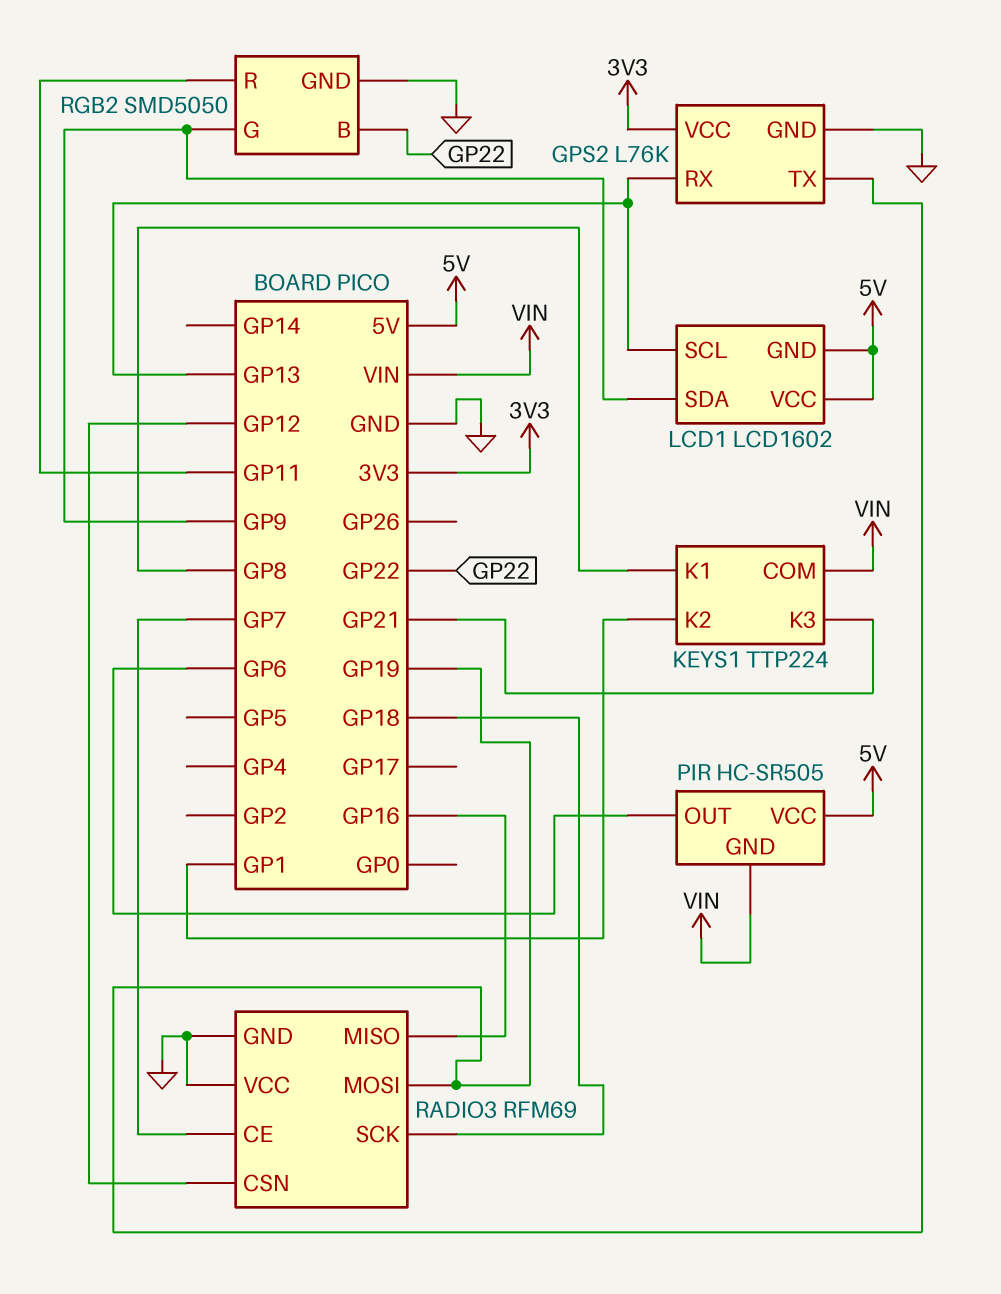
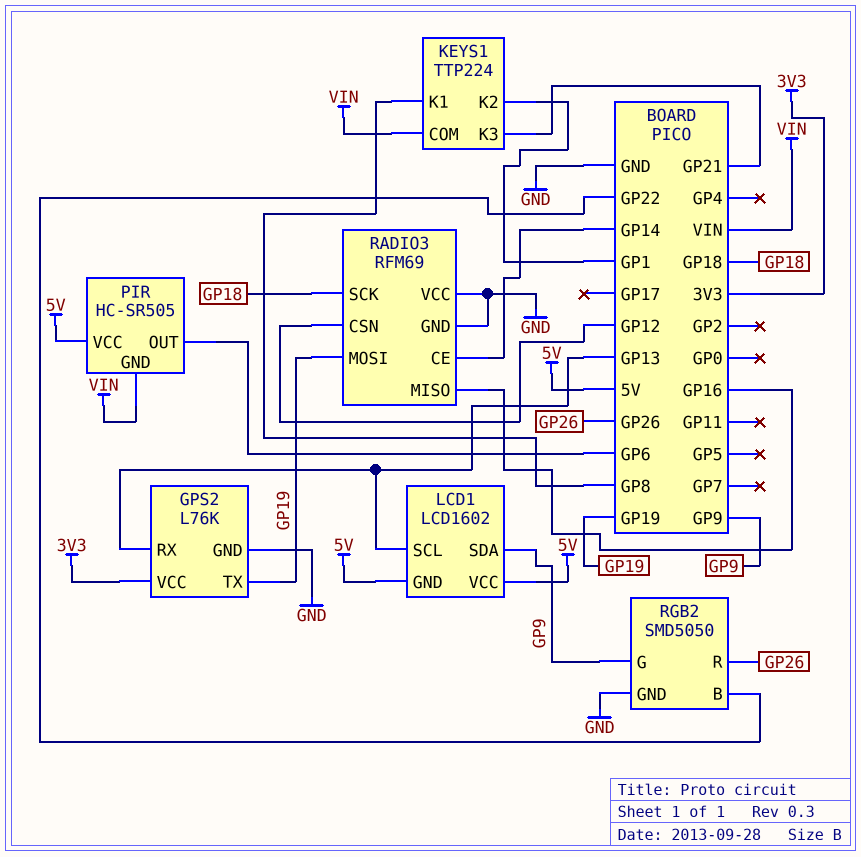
RADIO3 pin CE: GP7 -> GP14
RGB2 pin R: GP11 -> GP26

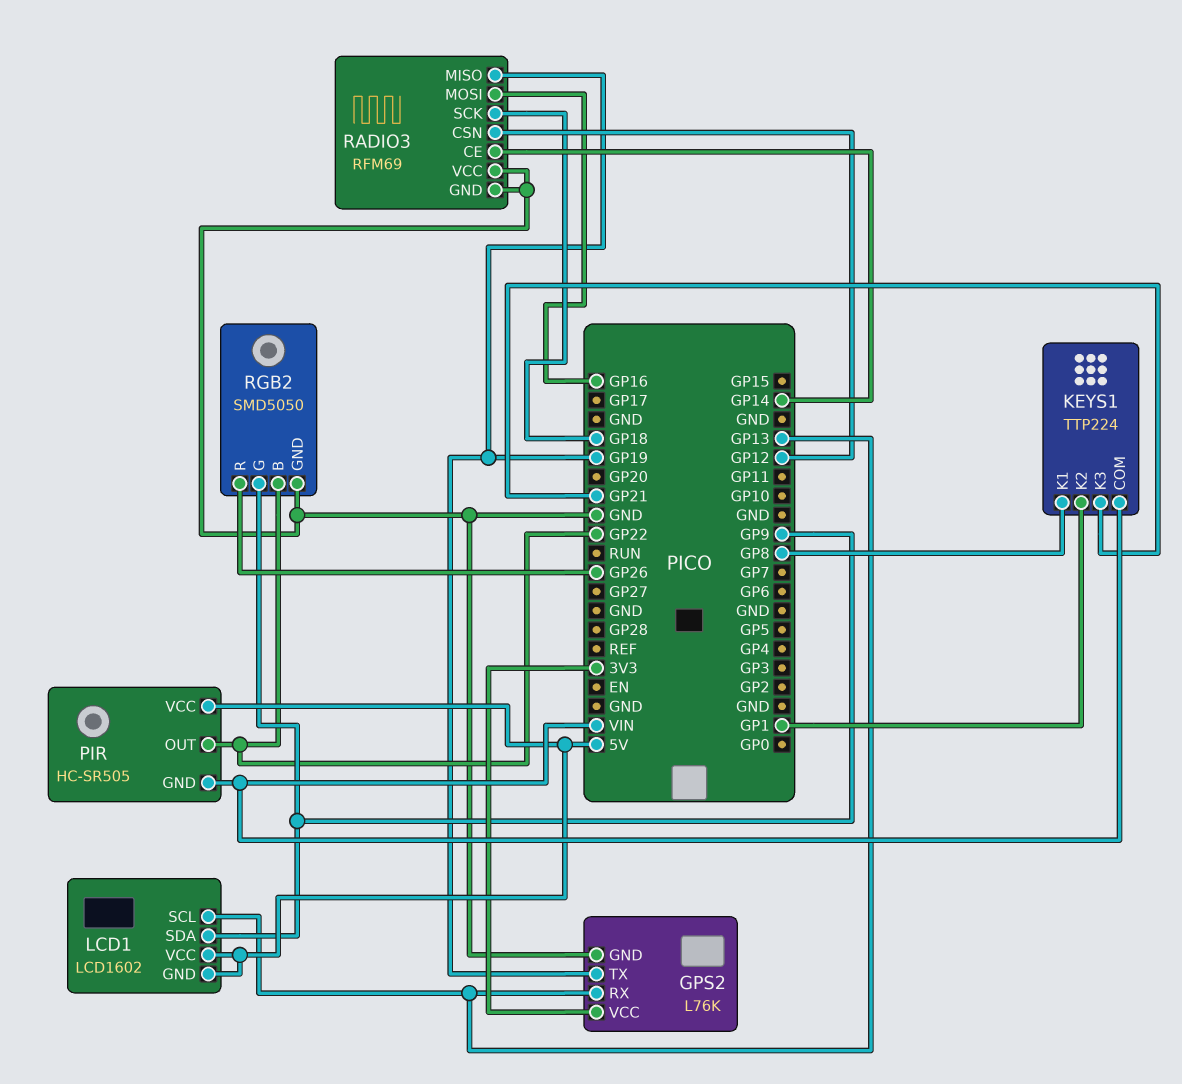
PIR pin OUT: GP6 -> GP22
RADIO3 pin MISO: GP16 -> GP19
RADIO3 pin MOSI: GP19 -> GP16

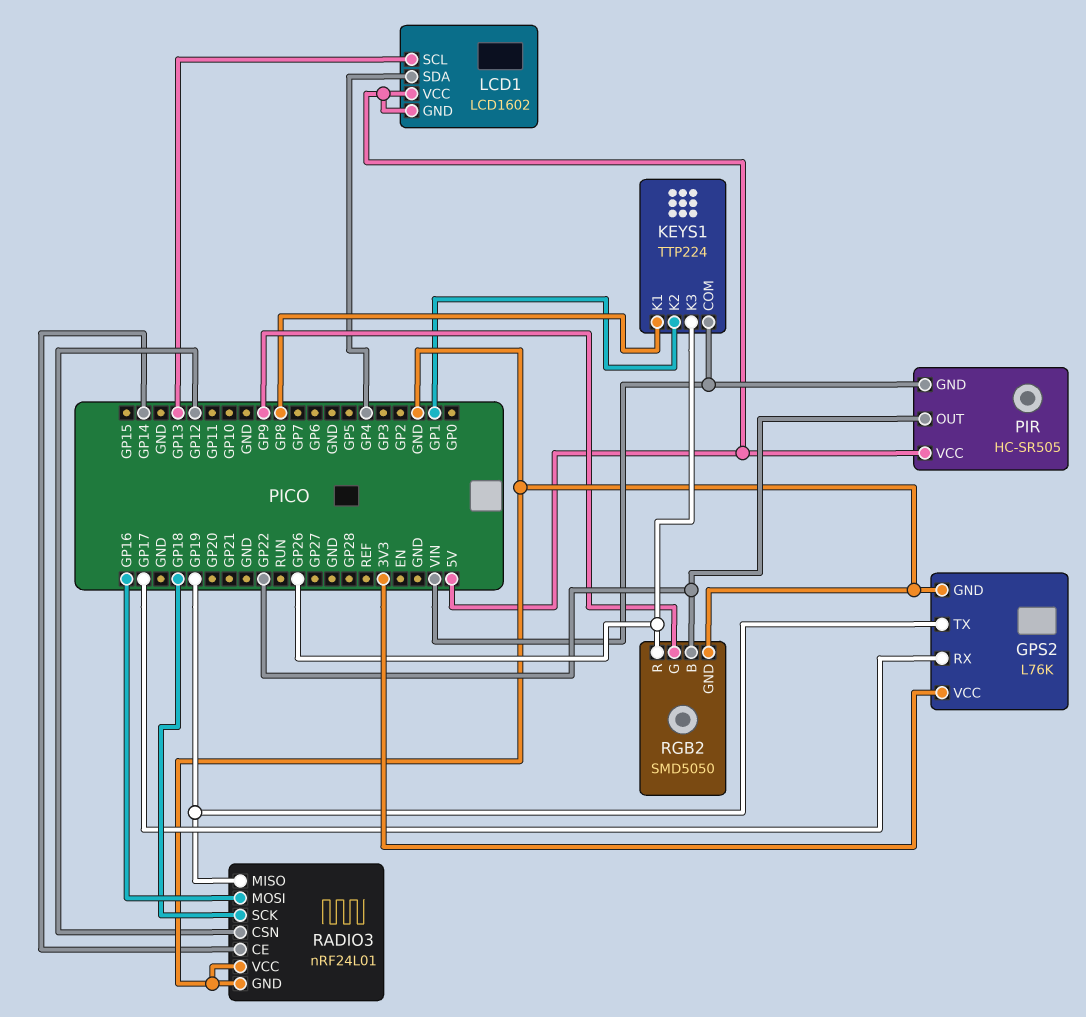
GPS2 pin RX: GP13 -> GP17
KEYS1 pin K3: GP21 -> GP26
LCD1 pin SDA: GP9 -> GP4
RADIO3: RFM69 -> nRF24L01

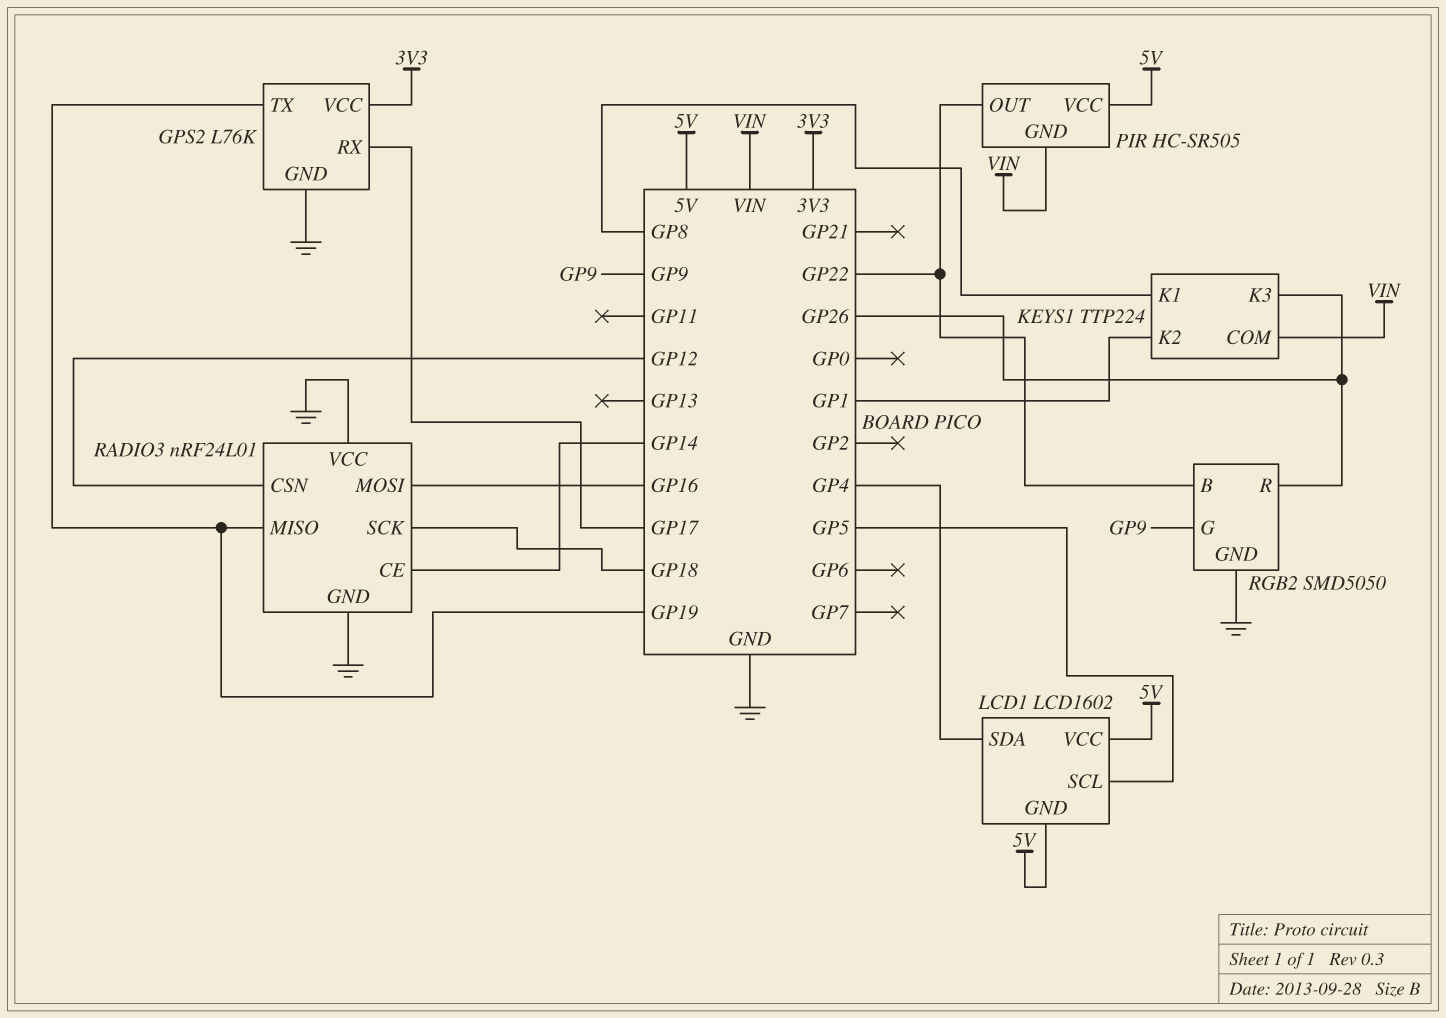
LCD1 pin SCL: GP13 -> GP5

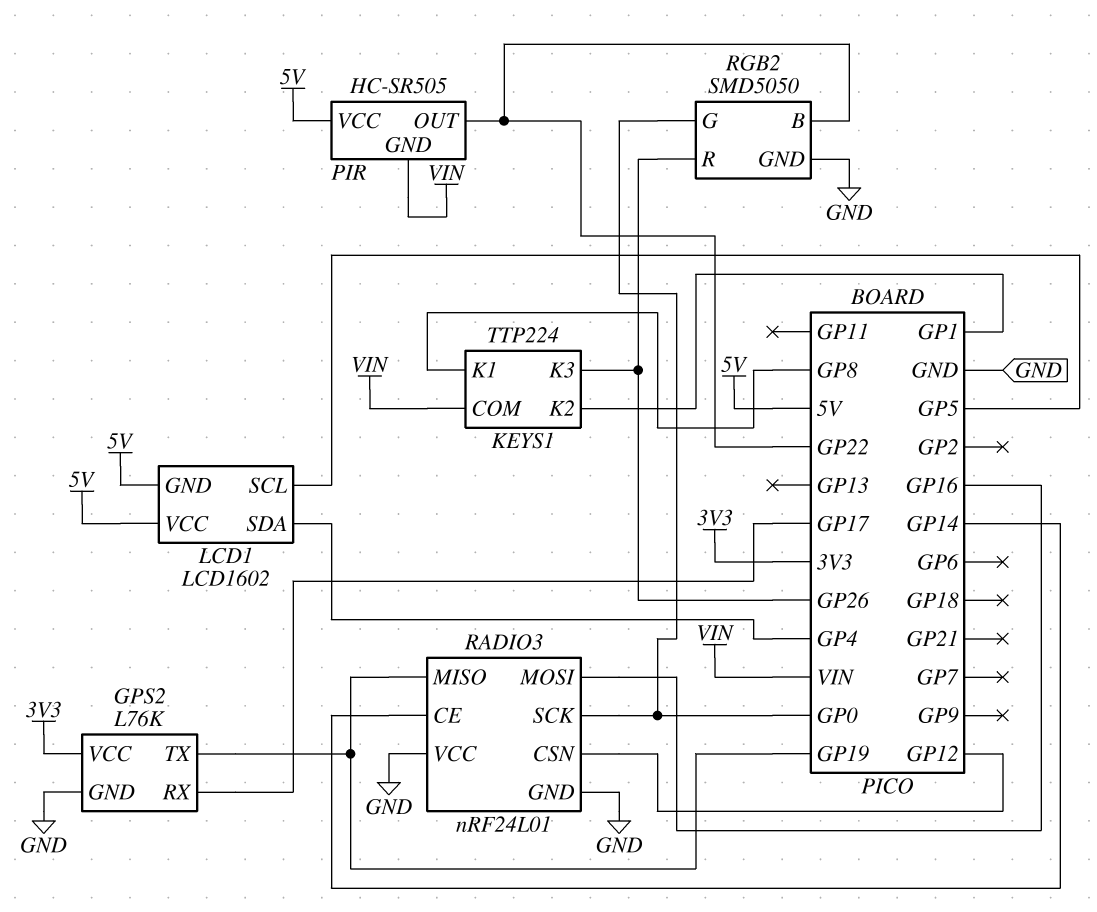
RADIO3 pin SCK: GP18 -> GP0
RGB2 pin G: GP9 -> GP0

